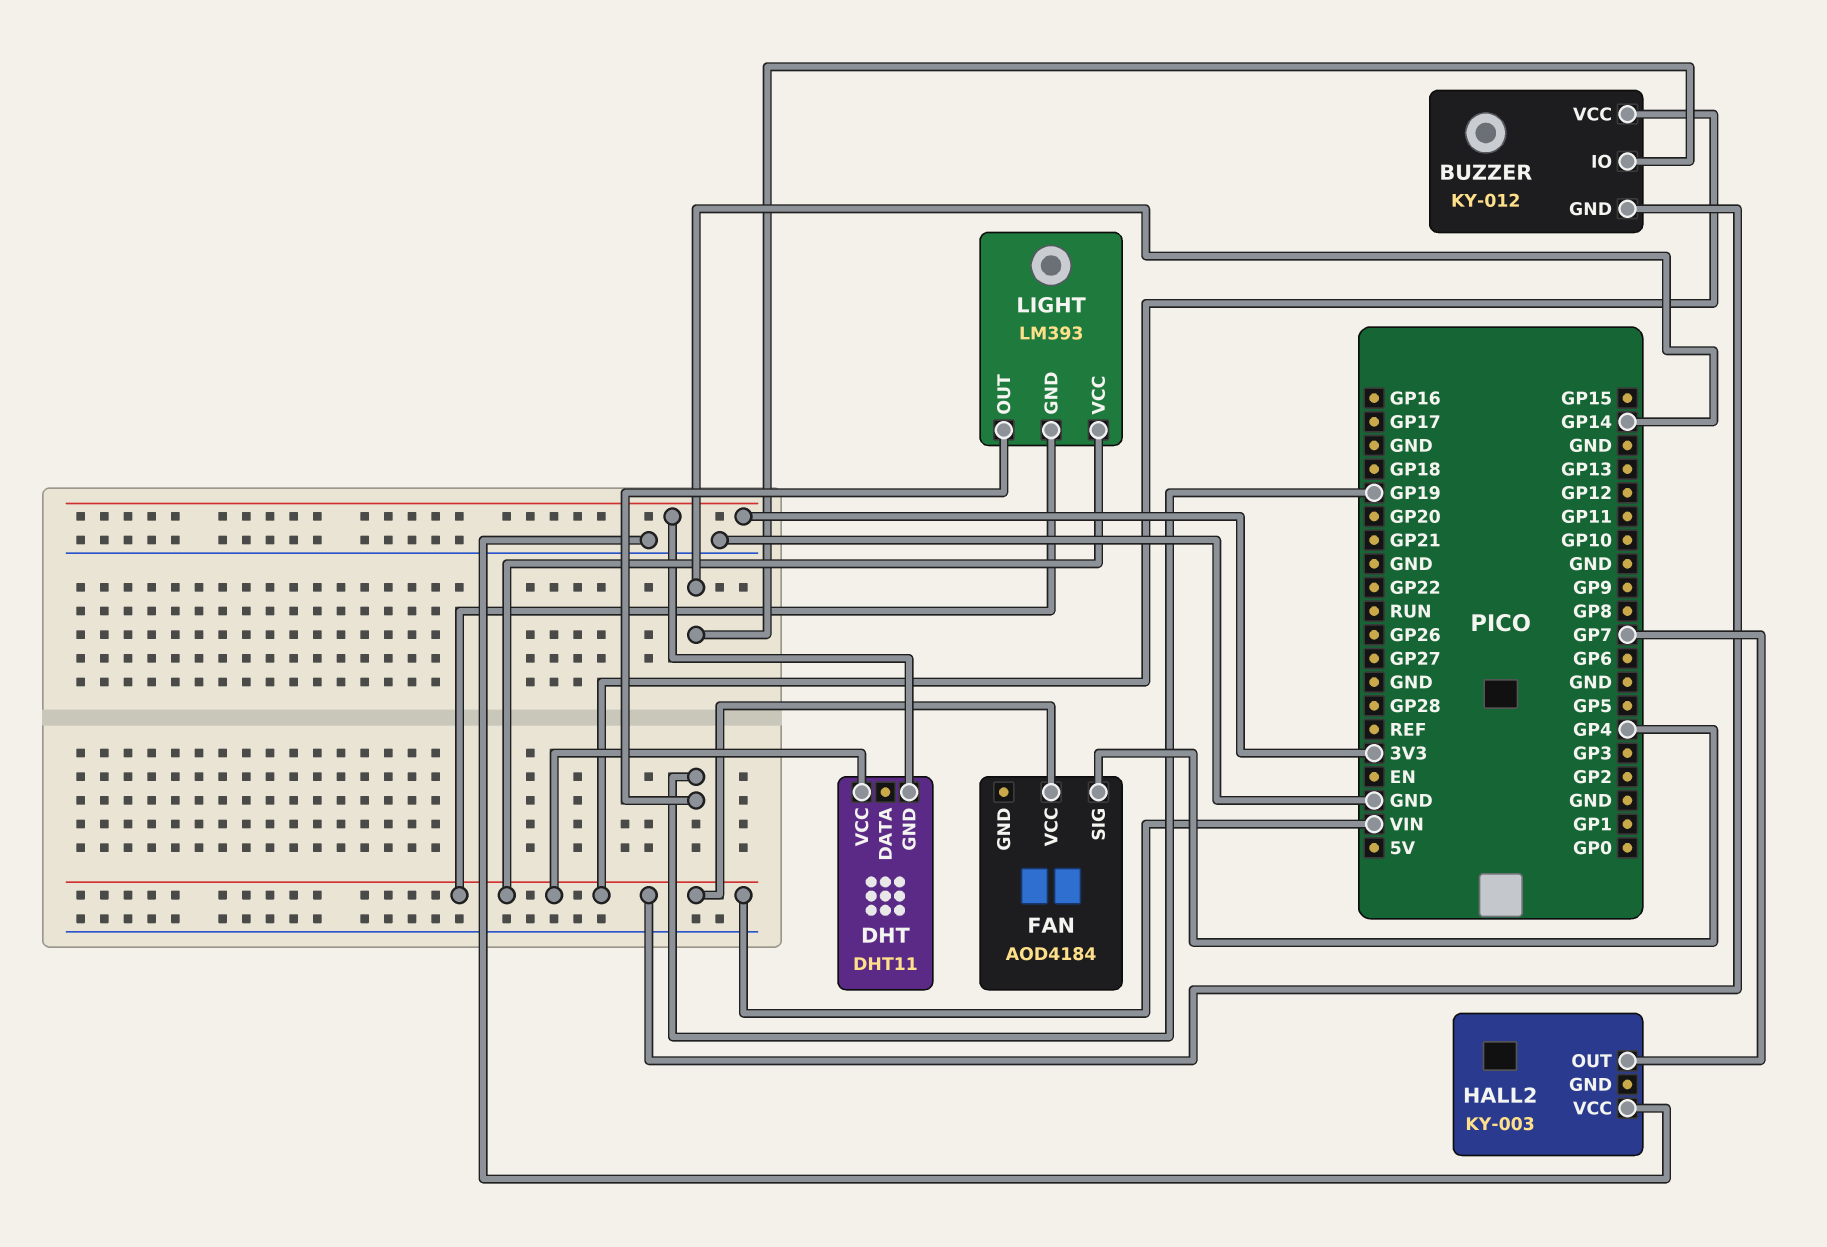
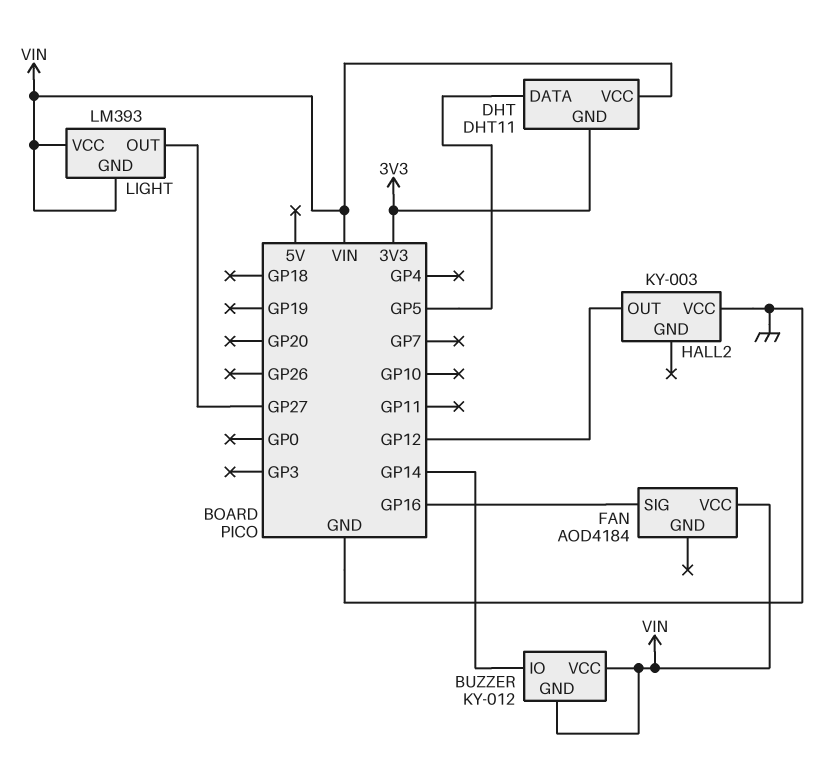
DHT pin DATA: none -> GP5
FAN pin SIG: GP4 -> GP16
HALL2 pin OUT: GP7 -> GP12
LIGHT pin OUT: GP19 -> GP27

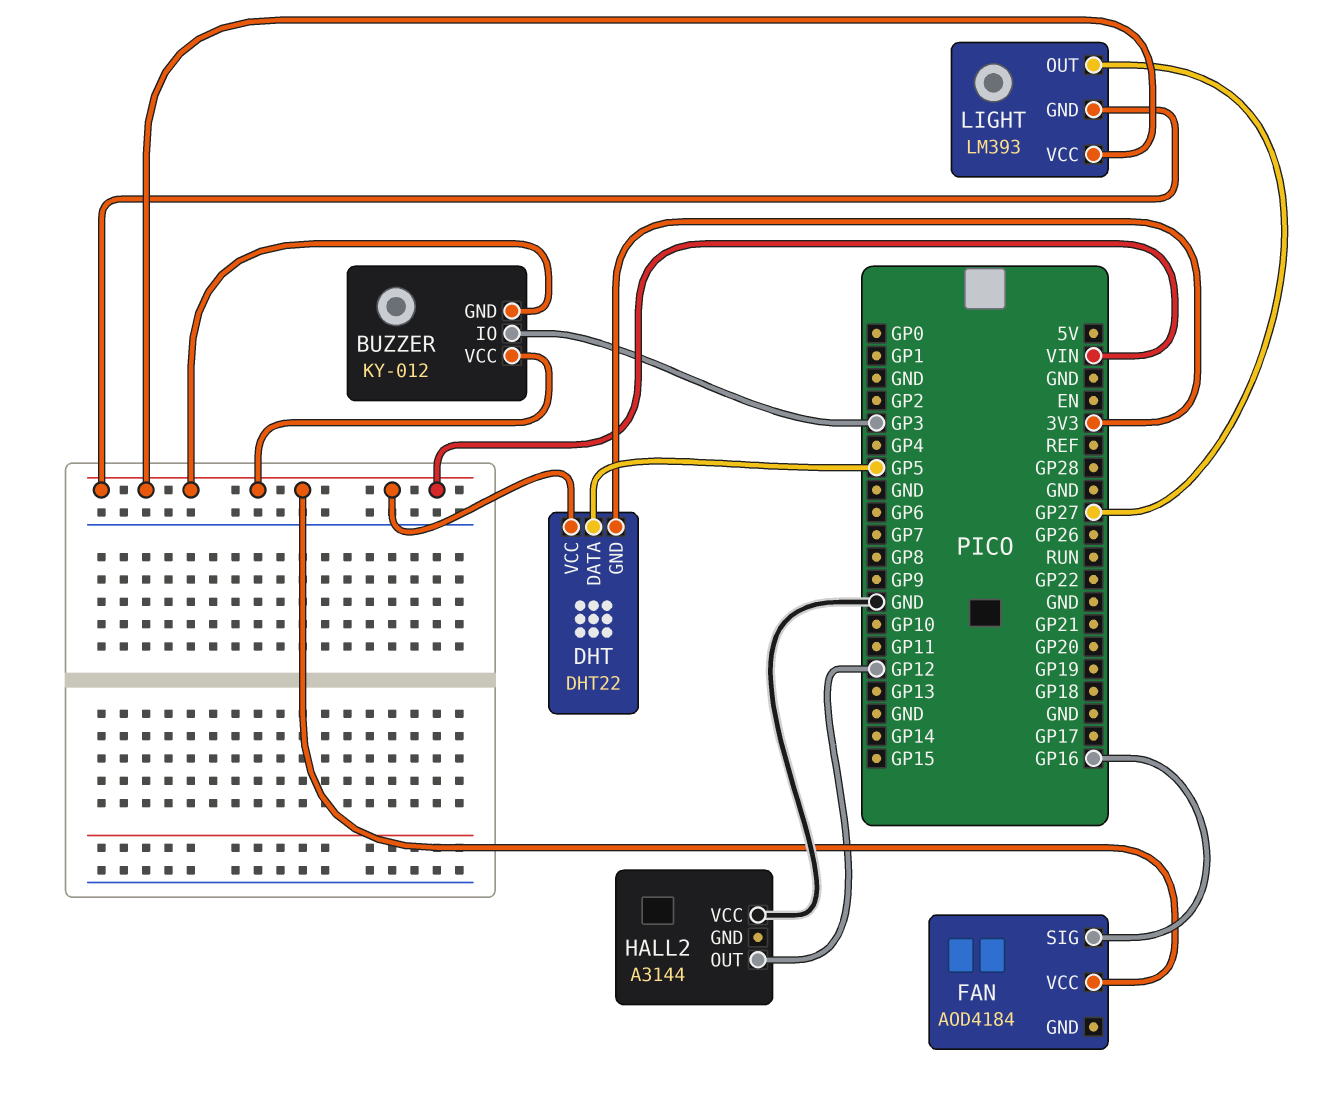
BUZZER pin IO: GP14 -> GP3
DHT: DHT11 -> DHT22
HALL2: KY-003 -> A3144

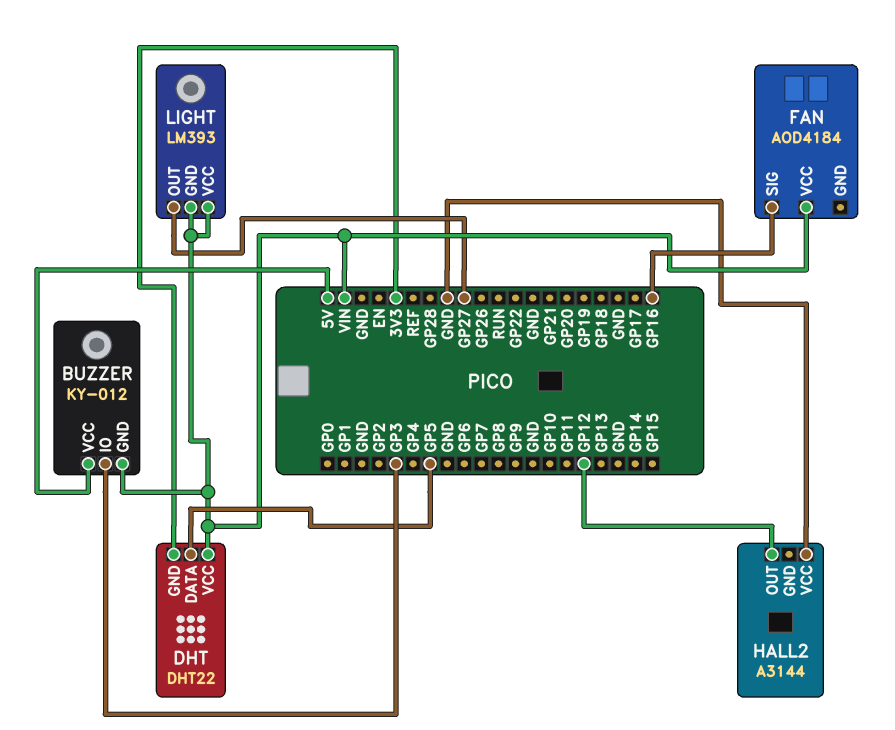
BUZZER pin VCC: VIN -> 5V

